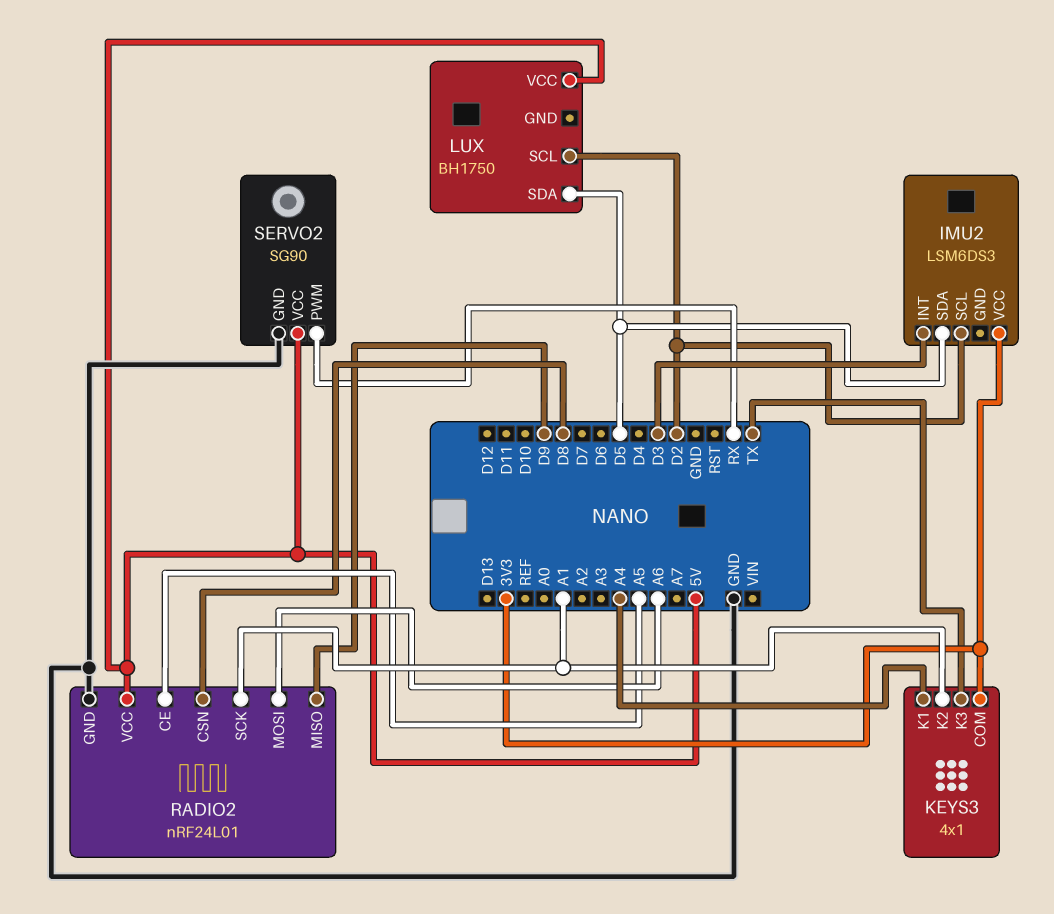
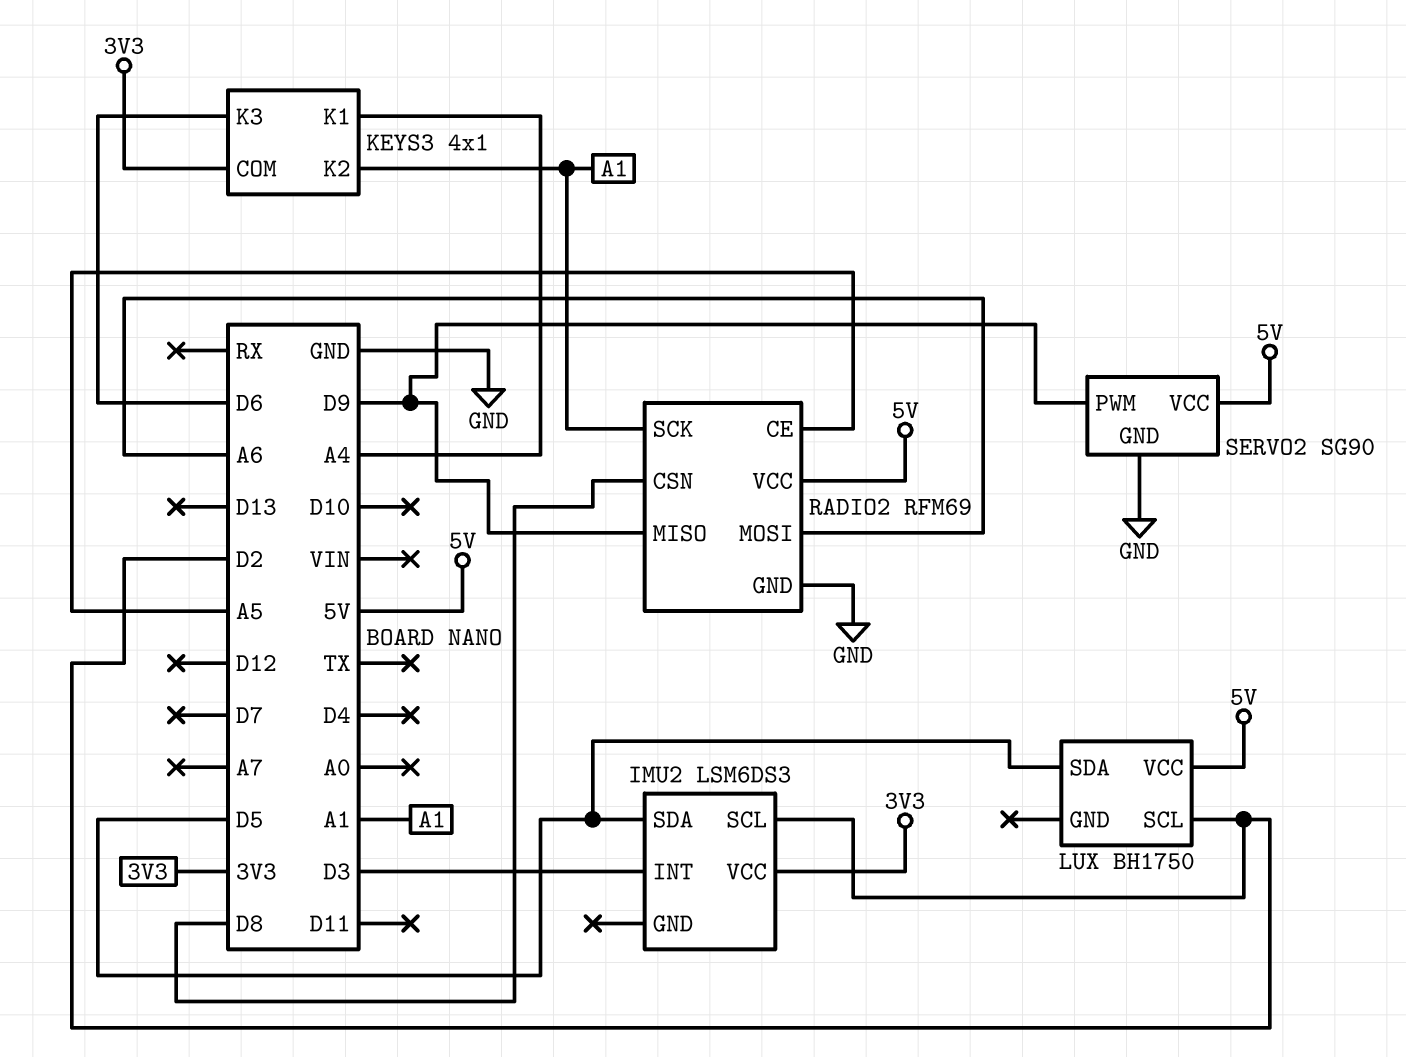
KEYS3 pin K3: TX -> D6
RADIO2: nRF24L01 -> RFM69
SERVO2 pin PWM: RX -> D9

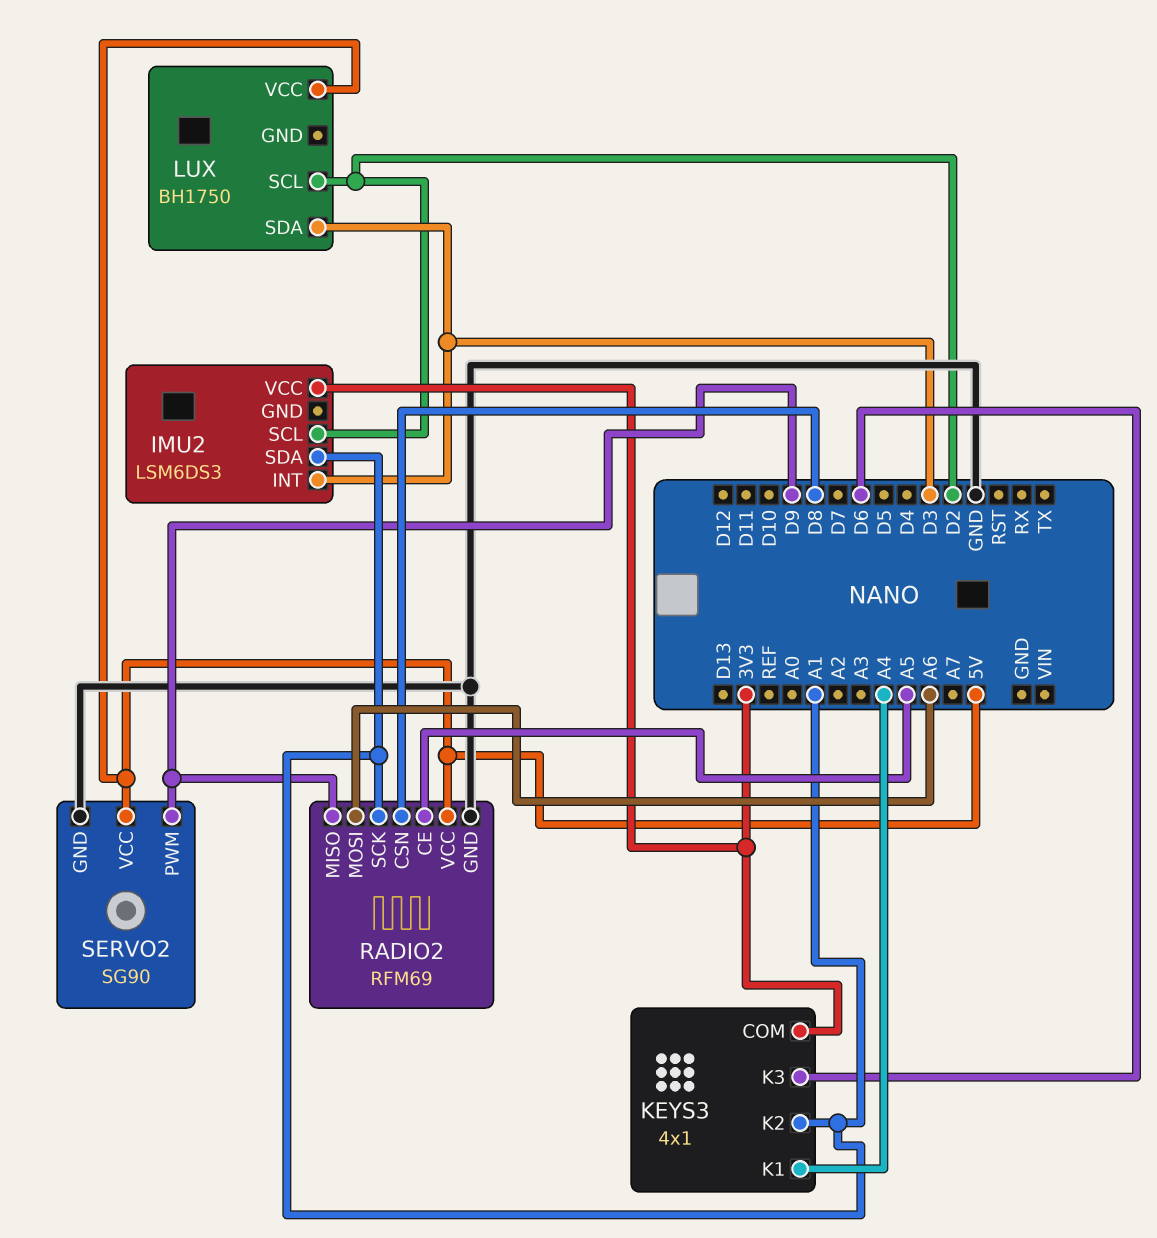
IMU2 pin SDA: D5 -> A1
LUX pin SDA: D5 -> D3

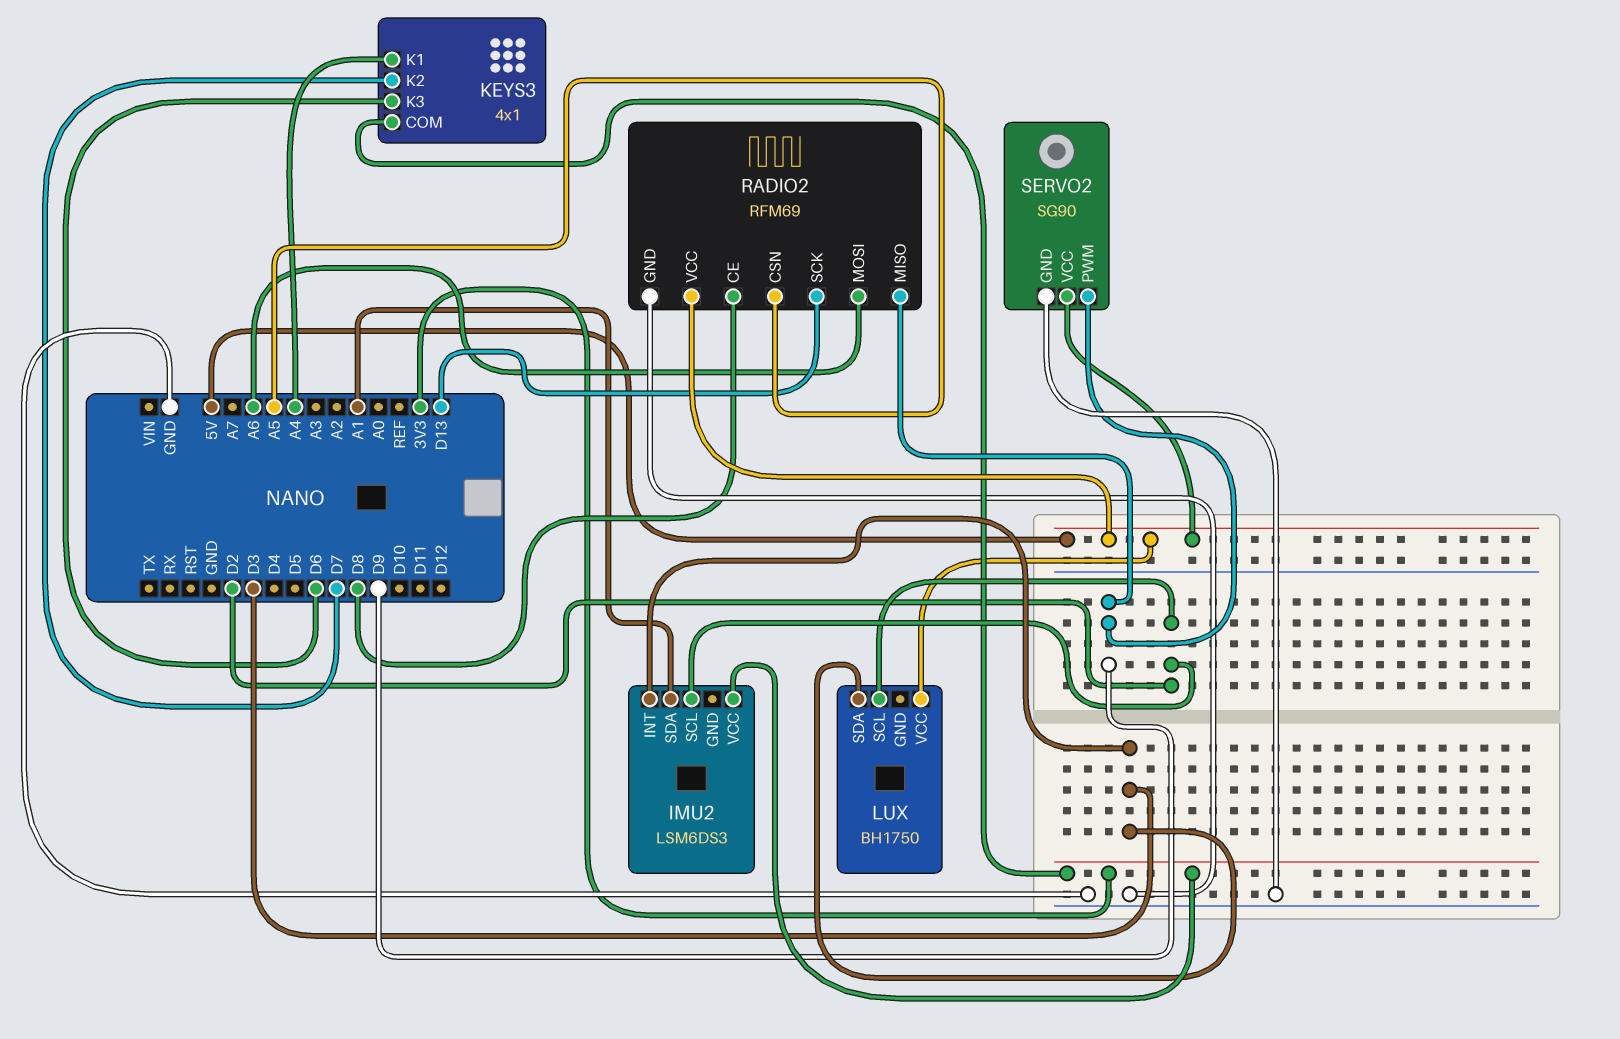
KEYS3 pin K2: A1 -> D7
RADIO2 pin CE: A5 -> D8
RADIO2 pin CSN: D8 -> A5
RADIO2 pin SCK: A1 -> D13

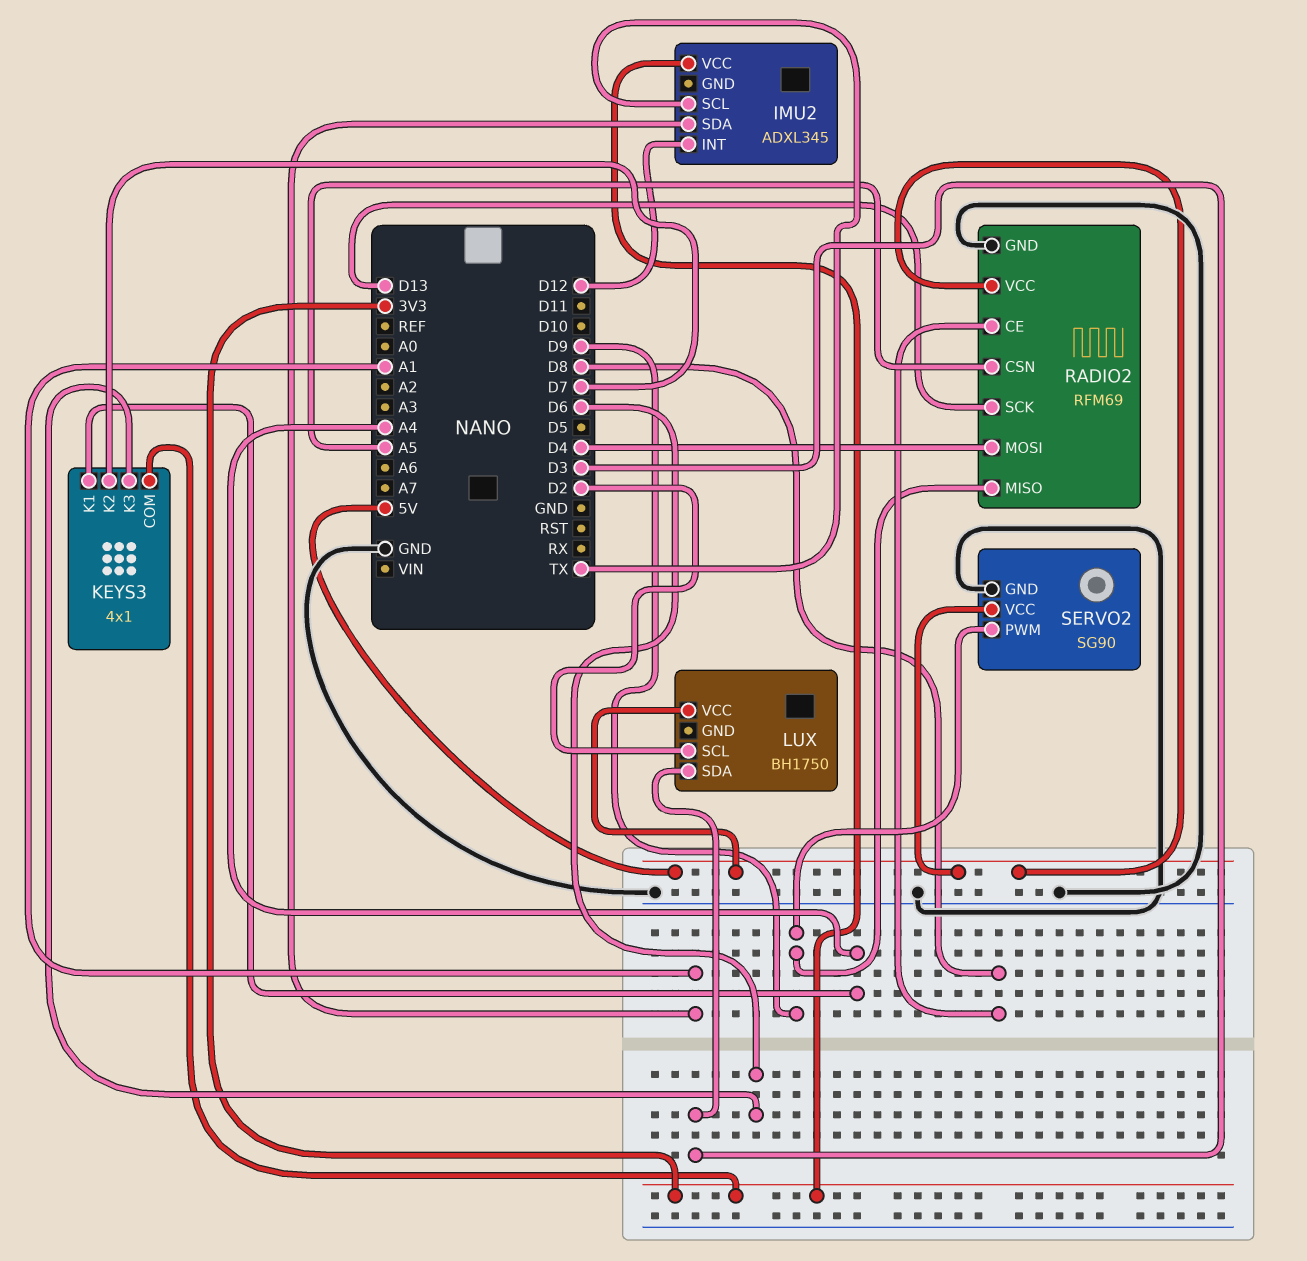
IMU2: LSM6DS3 -> ADXL345
IMU2 pin INT: D3 -> D12
IMU2 pin SCL: D2 -> TX
RADIO2 pin MOSI: A6 -> D4

